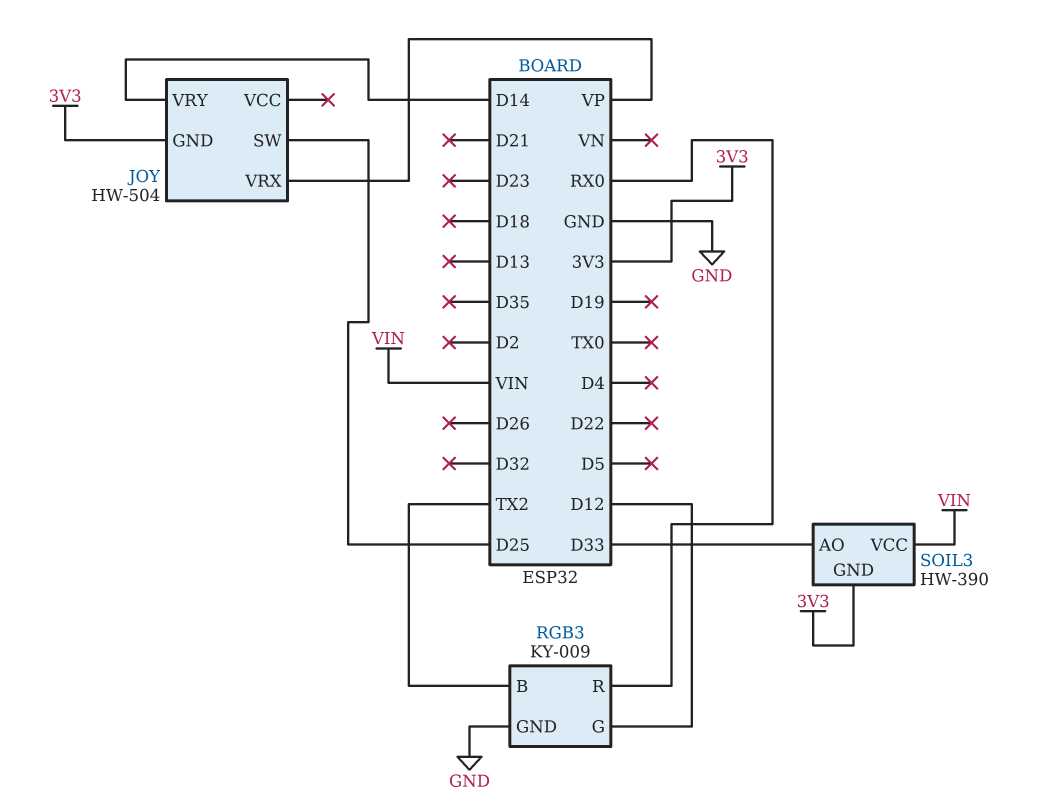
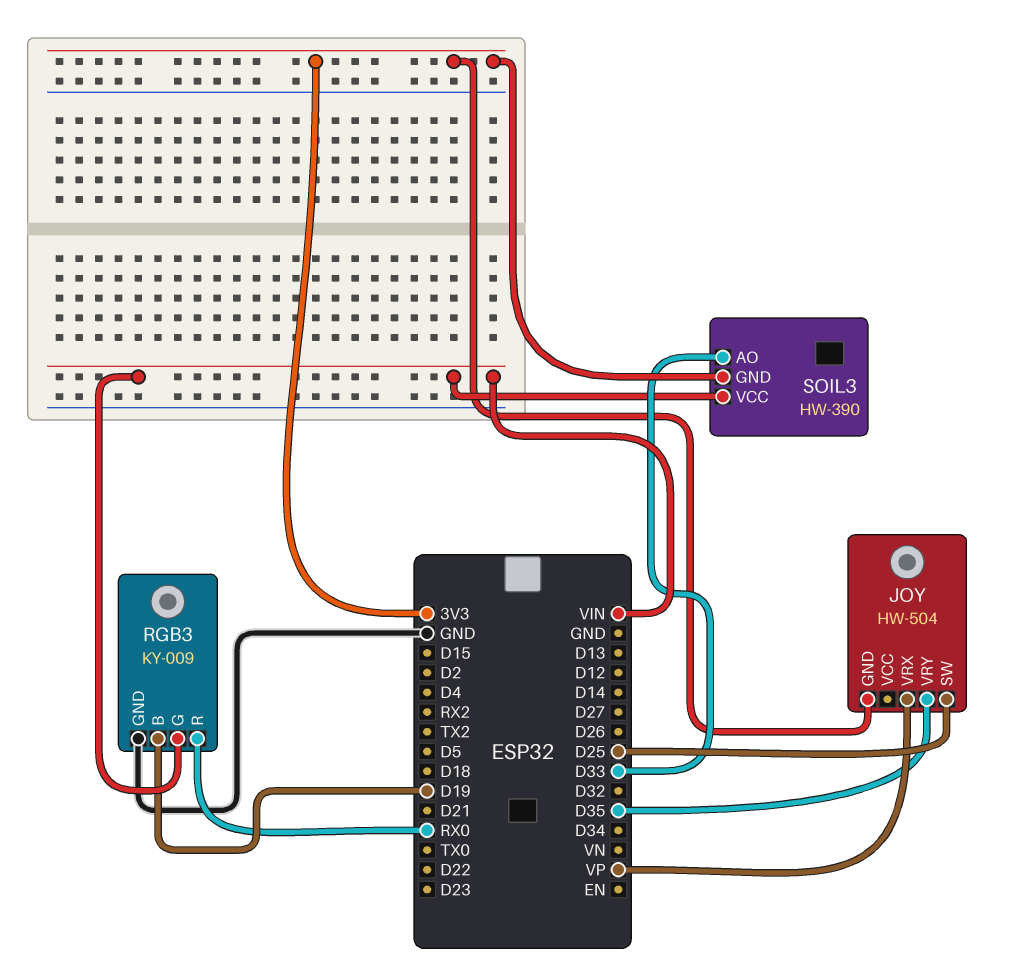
JOY pin VRY: D14 -> D35
RGB3 pin B: TX2 -> D19
RGB3 pin G: D12 -> VIN

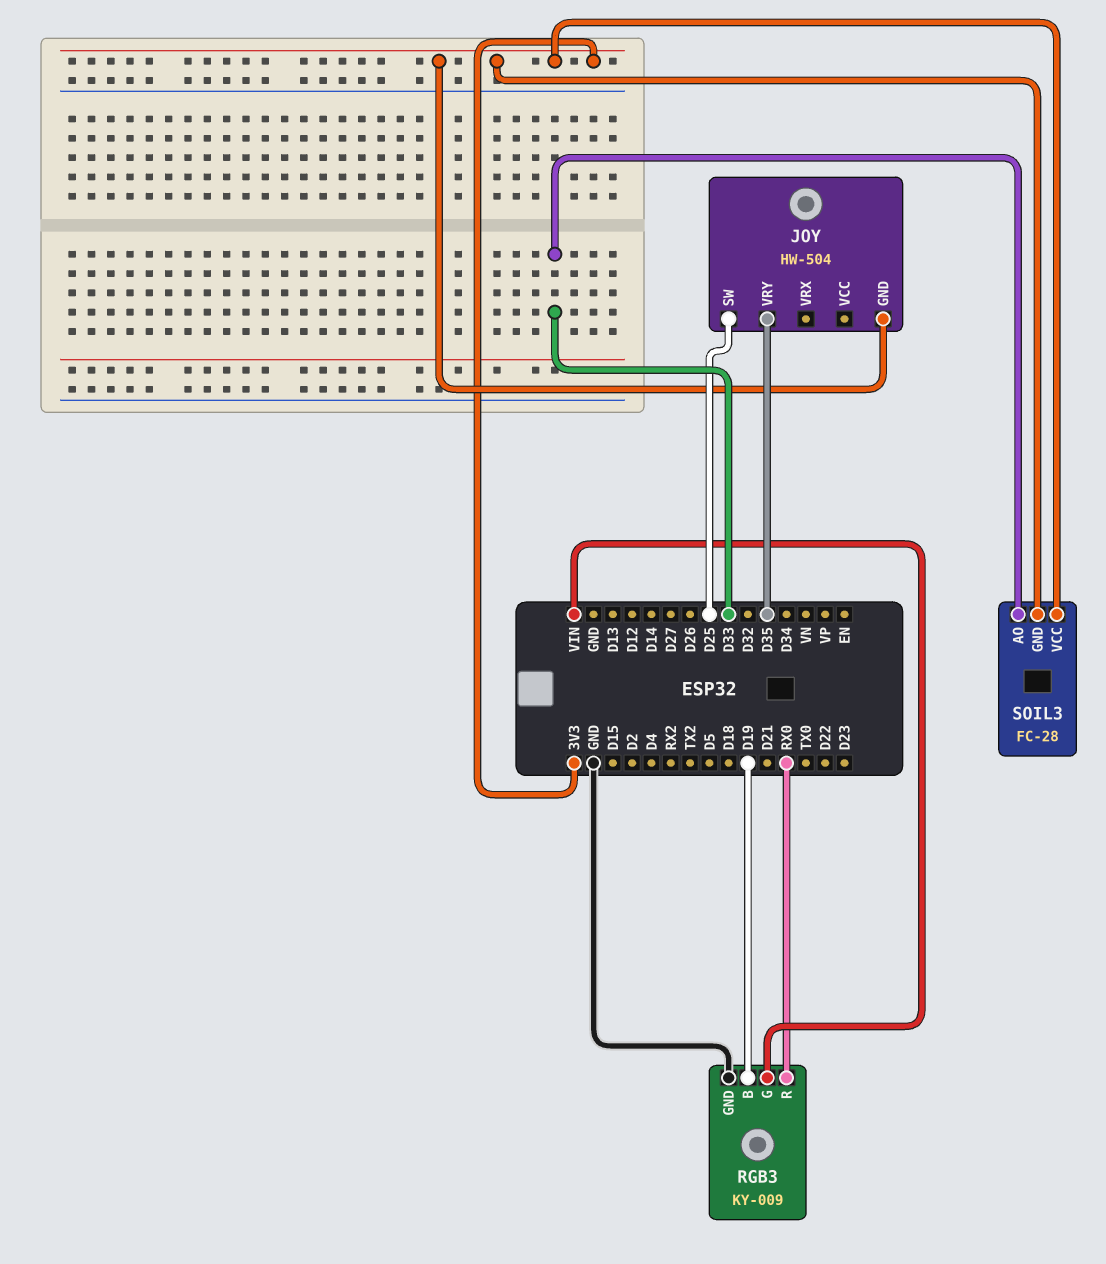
JOY pin VRX: VP -> none
SOIL3: HW-390 -> FC-28
SOIL3 pin VCC: VIN -> 3V3

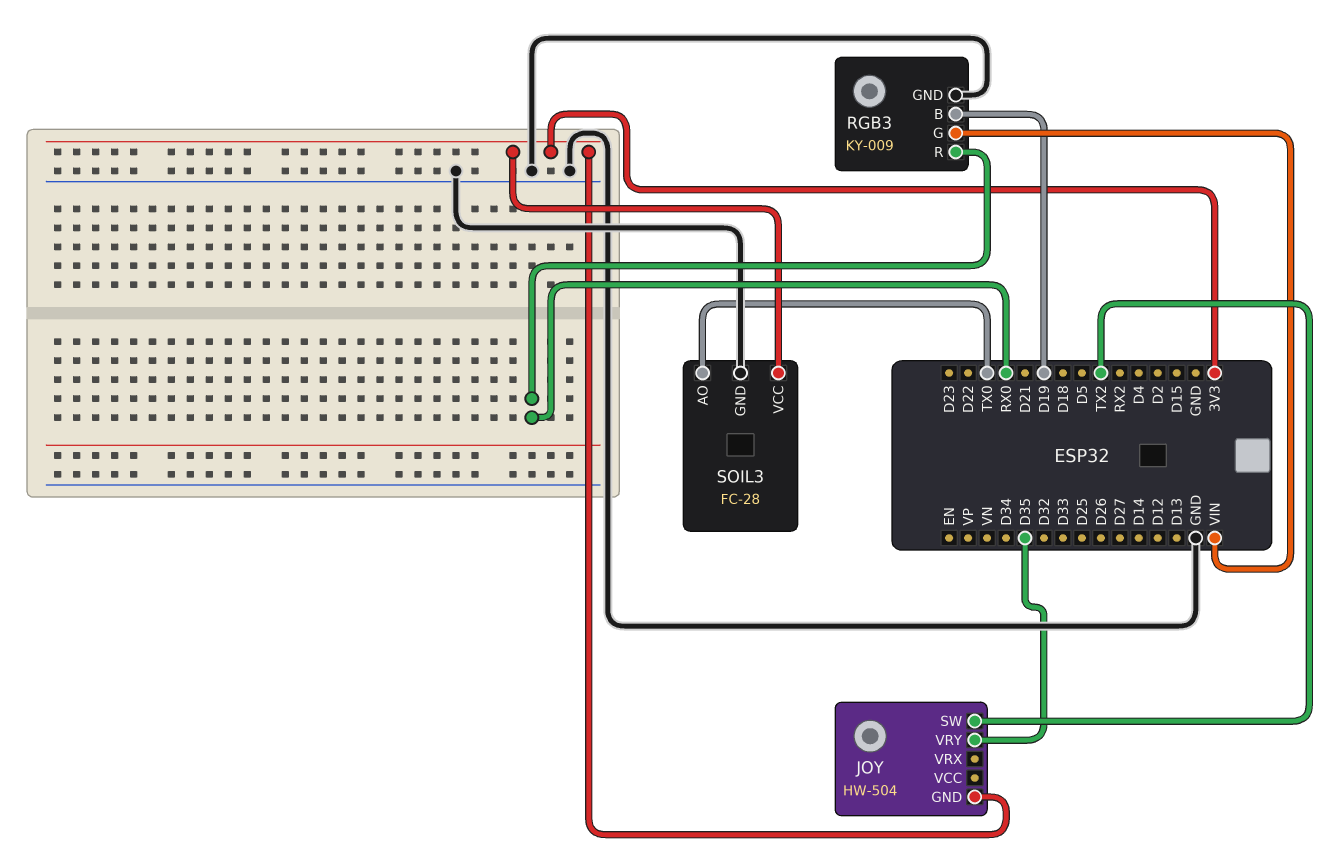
JOY pin SW: D25 -> TX2
SOIL3 pin AO: D33 -> TX0
SOIL3 pin GND: 3V3 -> GND

